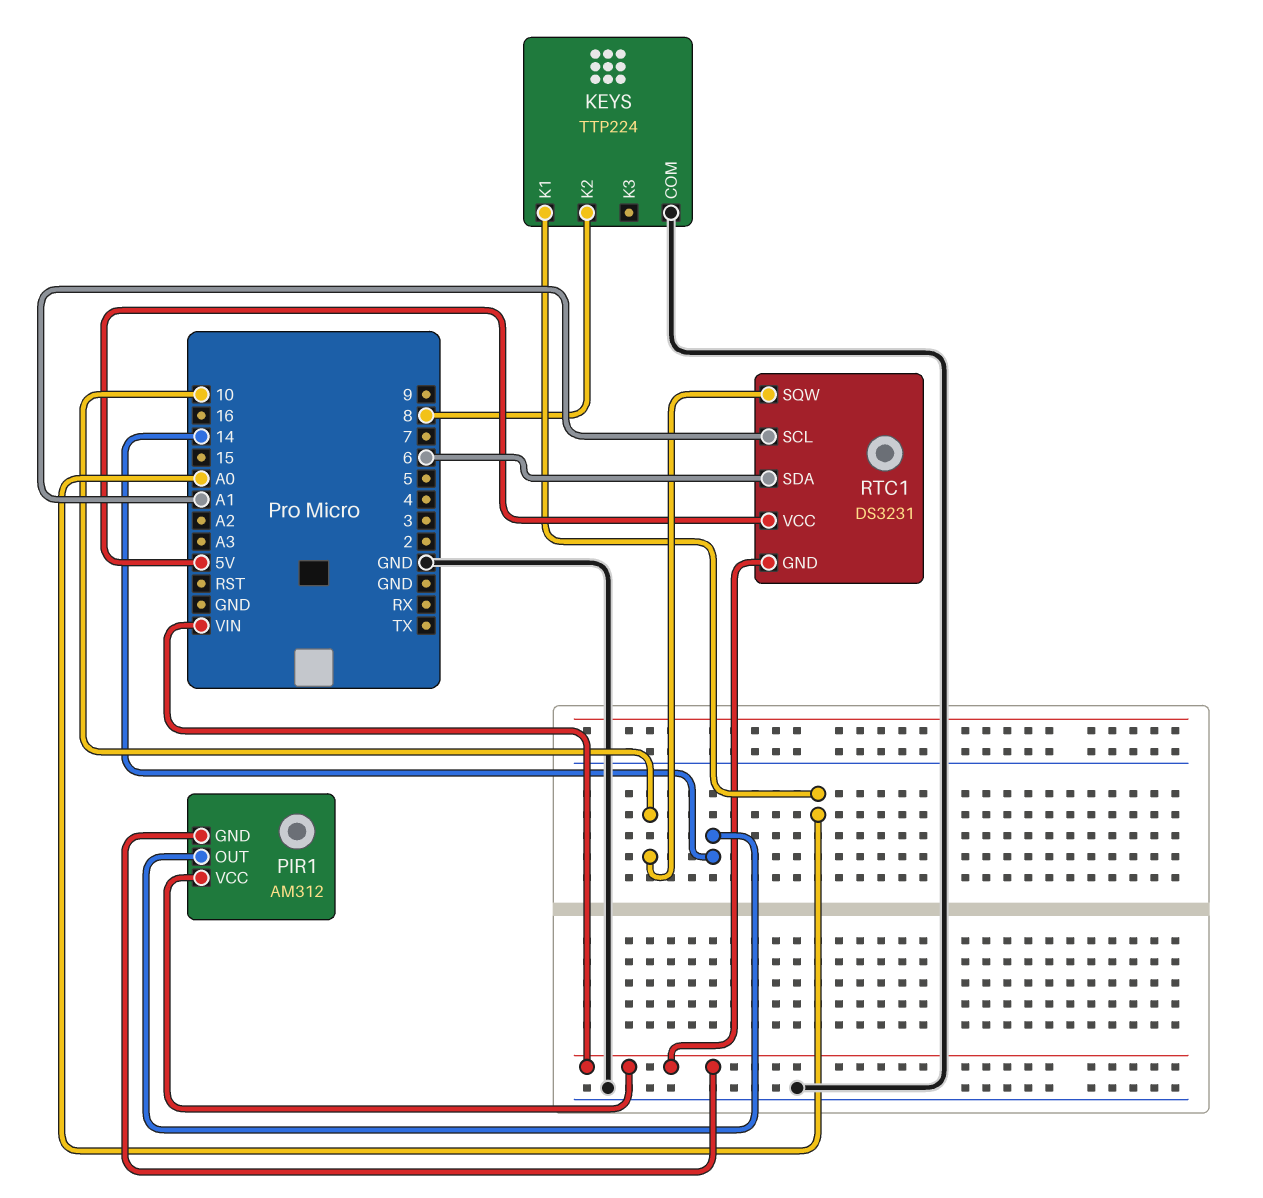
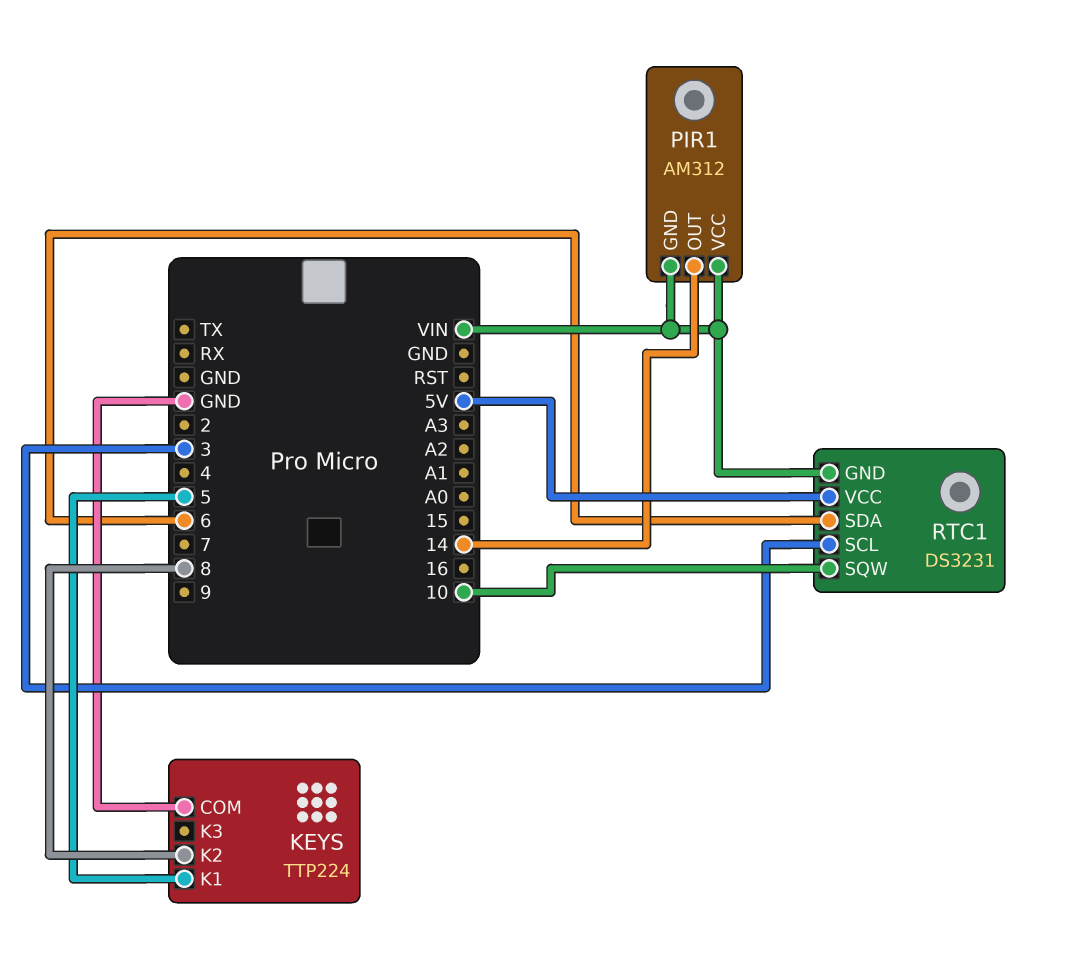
KEYS pin K1: A0 -> 5
RTC1 pin SCL: A1 -> 3

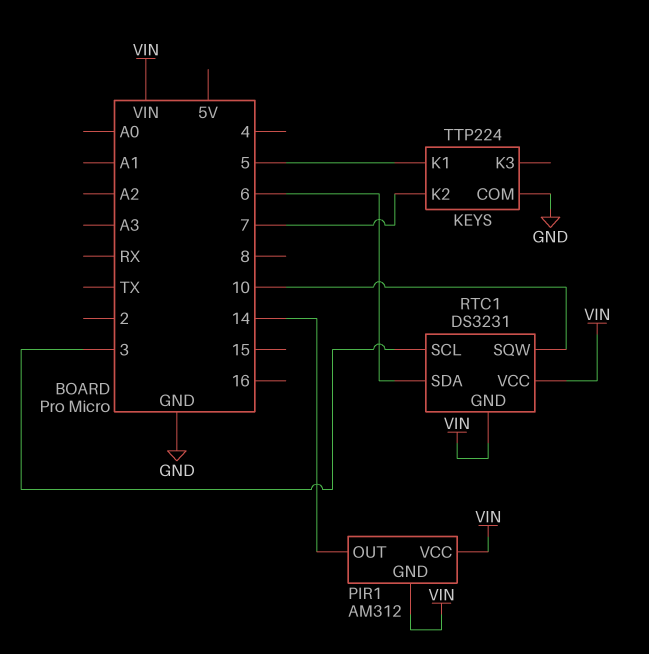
KEYS pin K2: 8 -> 7
RTC1 pin VCC: 5V -> VIN

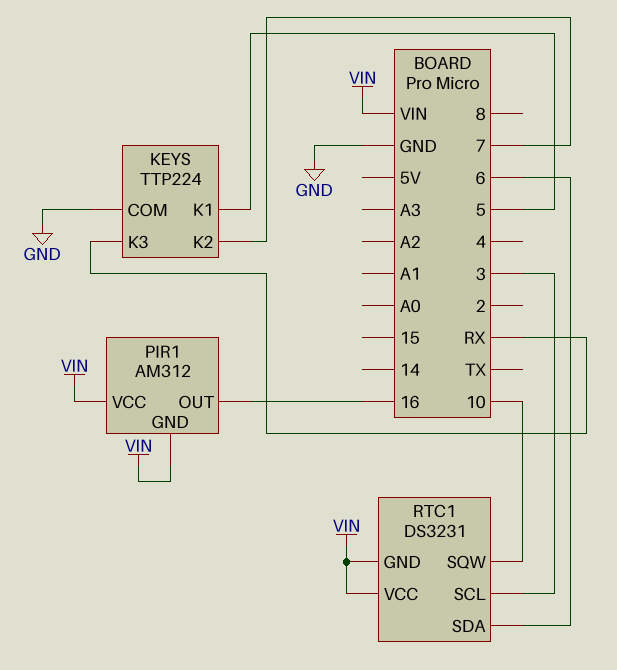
KEYS pin K3: none -> RX
PIR1 pin OUT: 14 -> 16

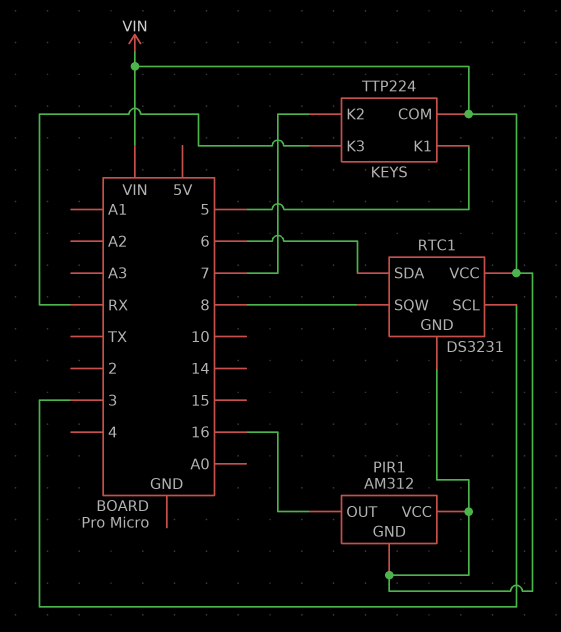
KEYS pin COM: GND -> VIN
RTC1 pin SQW: 10 -> 8

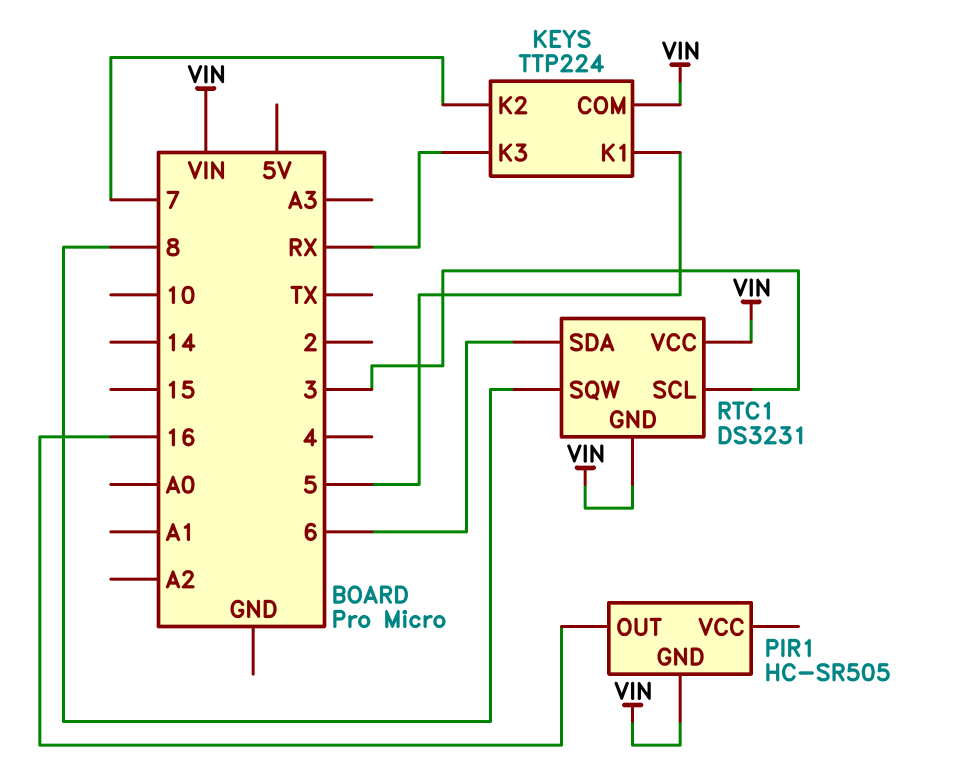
PIR1: AM312 -> HC-SR505
PIR1 pin VCC: VIN -> none

